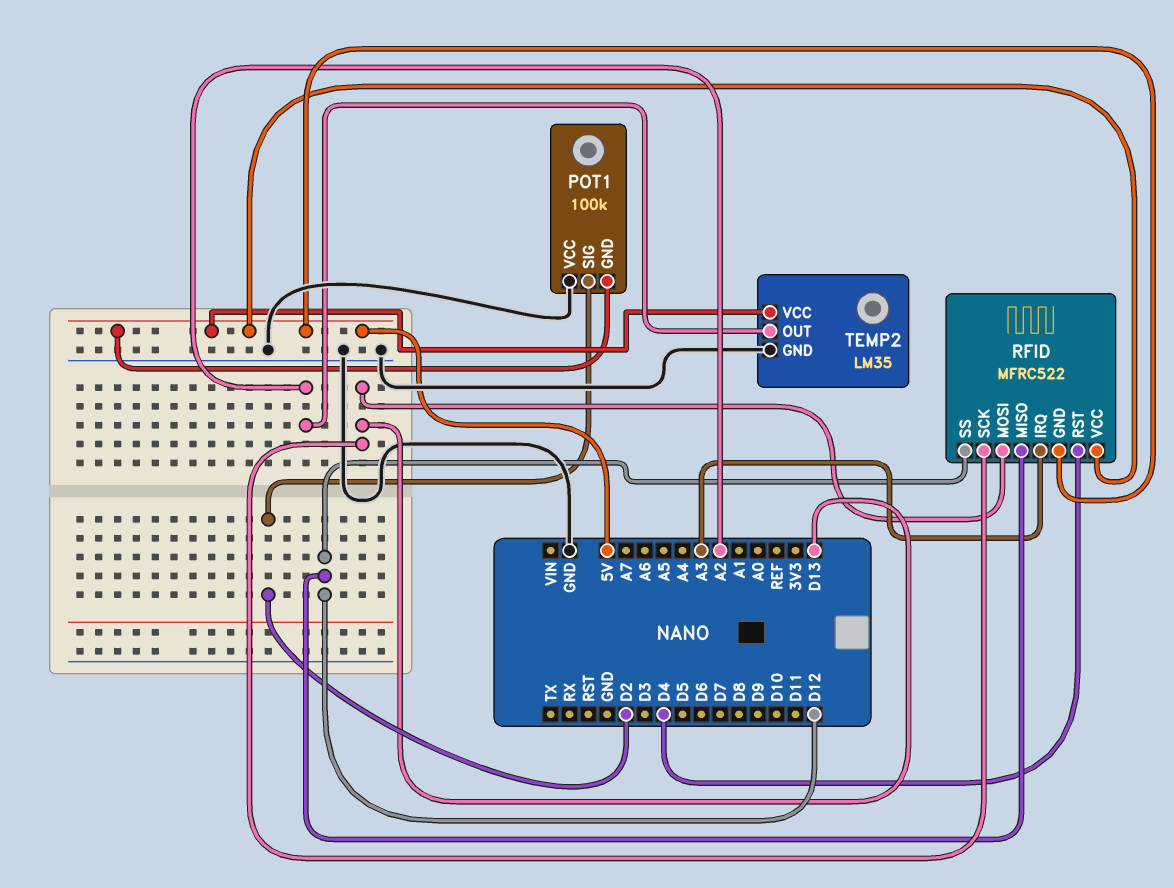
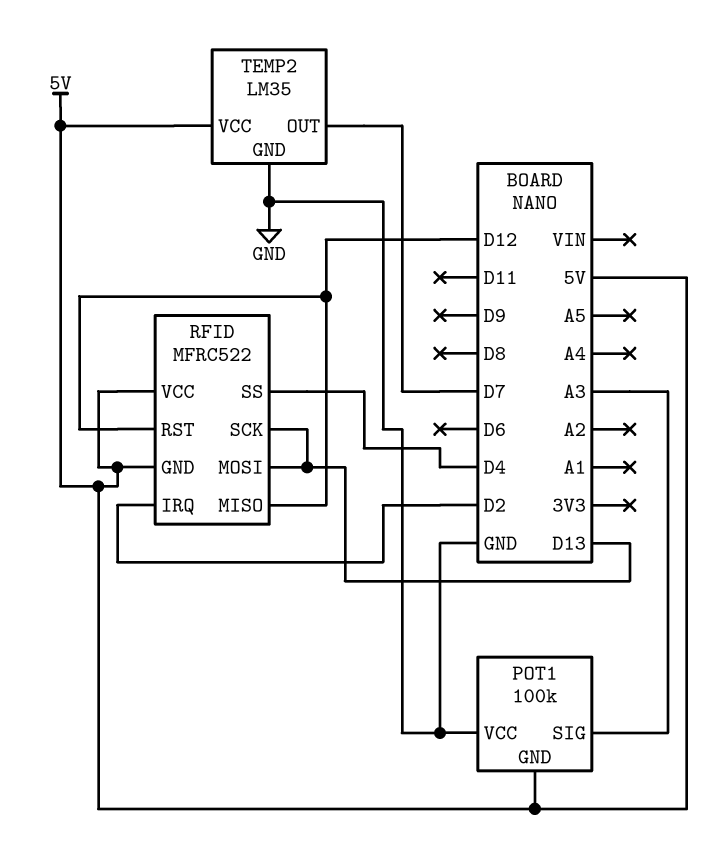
POT1 pin SIG: D2 -> A3
RFID pin IRQ: A3 -> D2
RFID pin RST: D4 -> D12
RFID pin SS: D12 -> D4
TEMP2 pin OUT: A2 -> D7

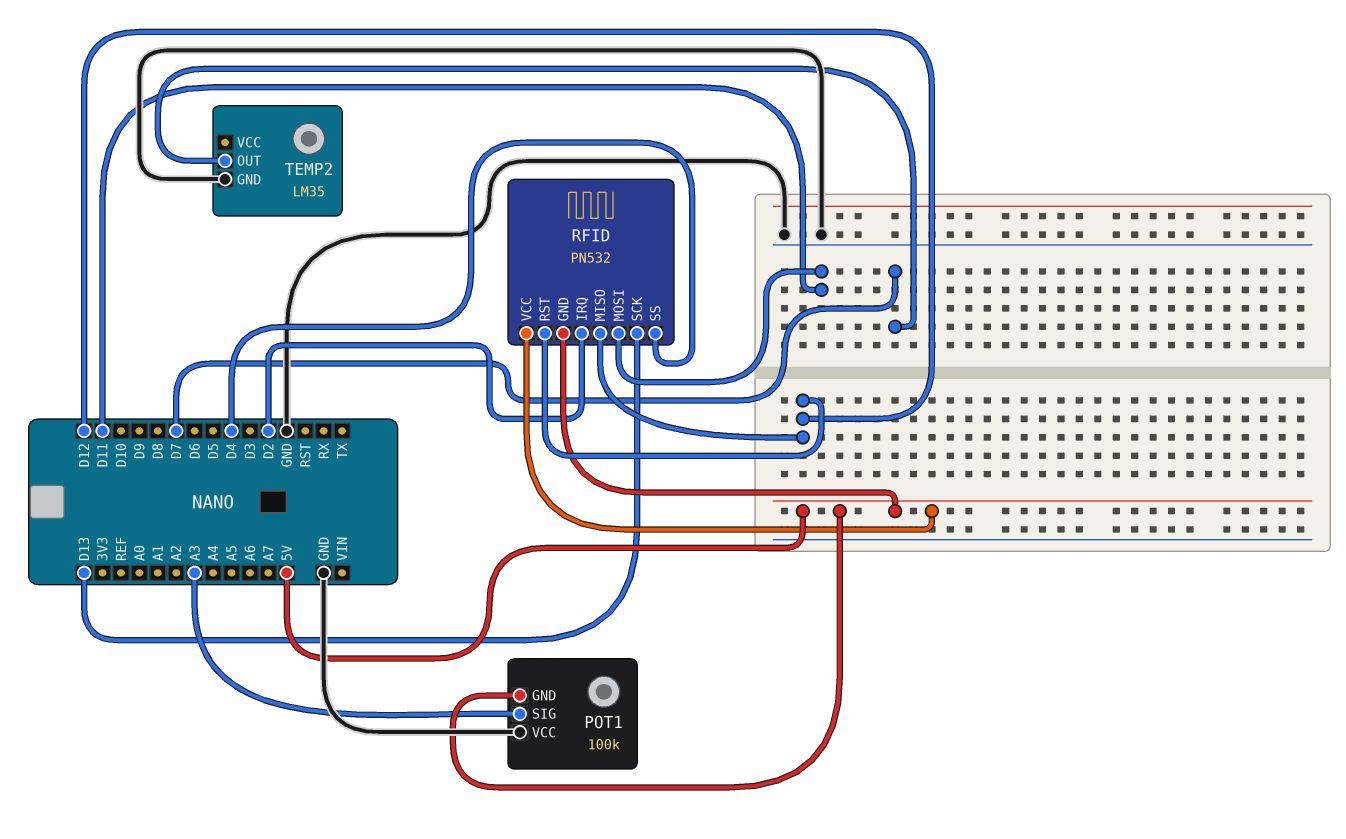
RFID: MFRC522 -> PN532
RFID pin MOSI: D13 -> D11
TEMP2 pin VCC: 5V -> none

